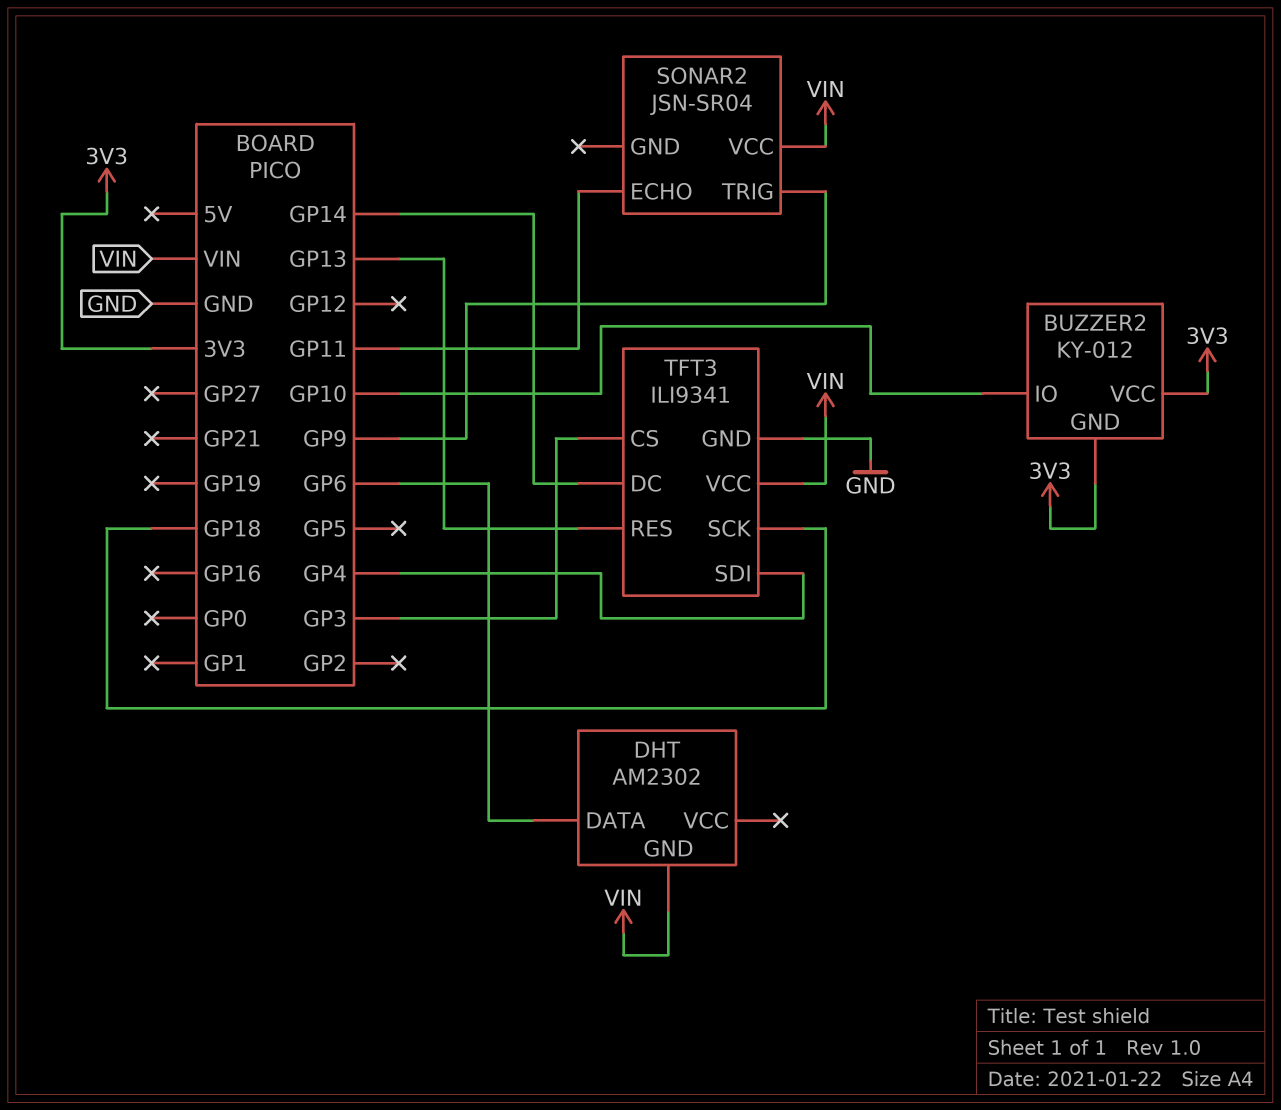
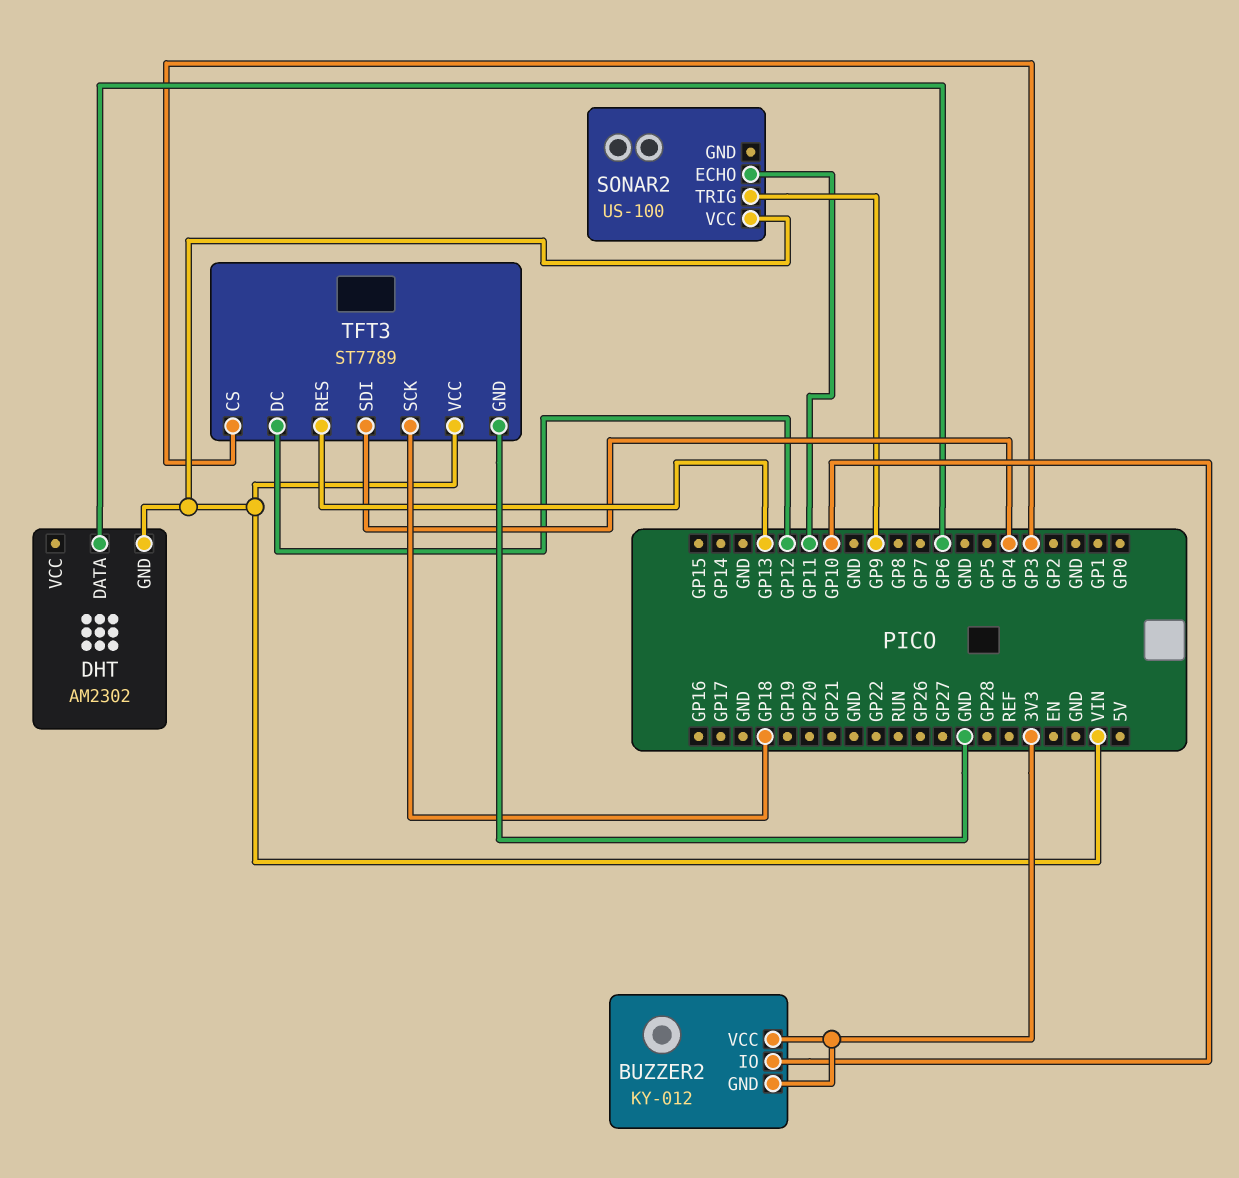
SONAR2: JSN-SR04 -> US-100
TFT3: ILI9341 -> ST7789
TFT3 pin DC: GP14 -> GP12

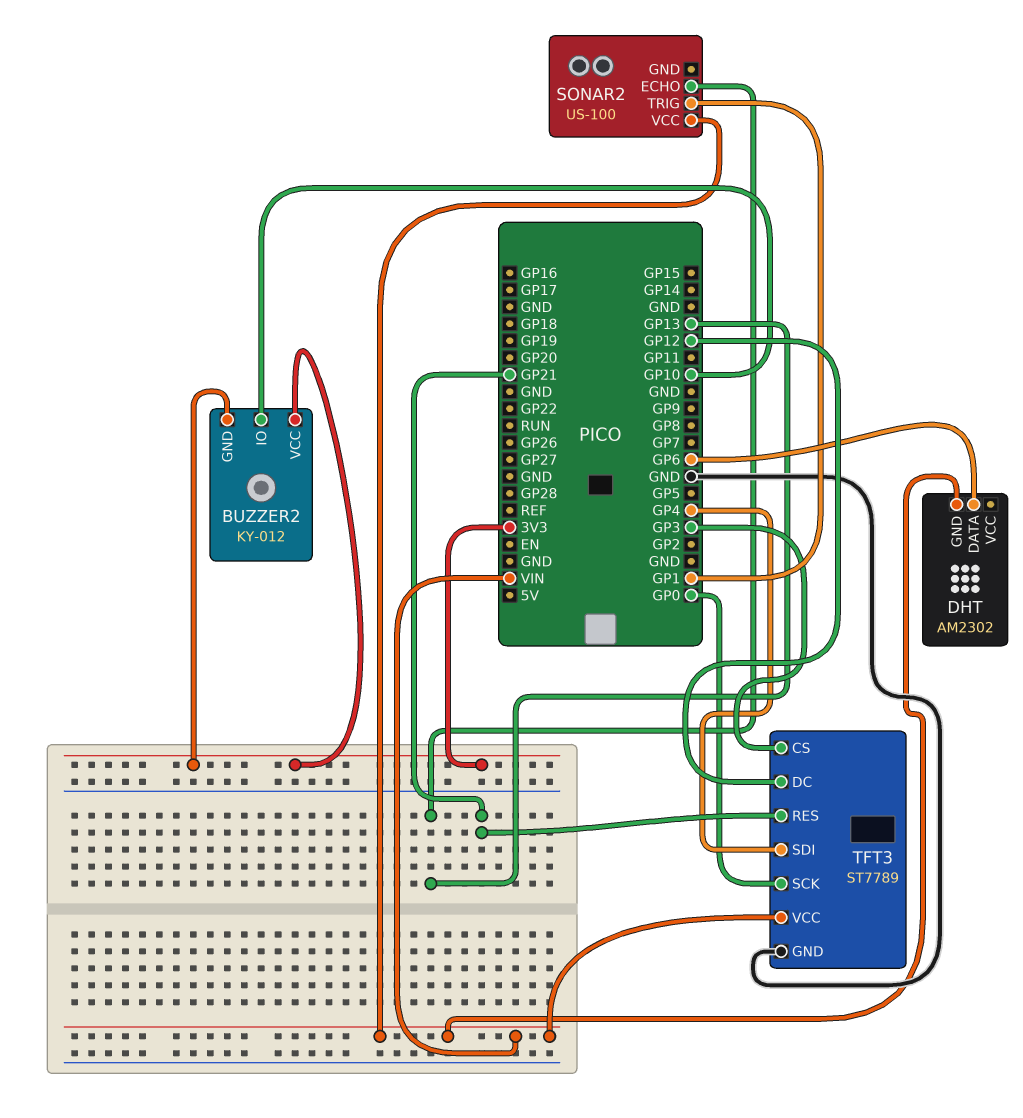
SONAR2 pin ECHO: GP11 -> GP13
SONAR2 pin TRIG: GP9 -> GP1
TFT3 pin RES: GP13 -> GP21
TFT3 pin SCK: GP18 -> GP0

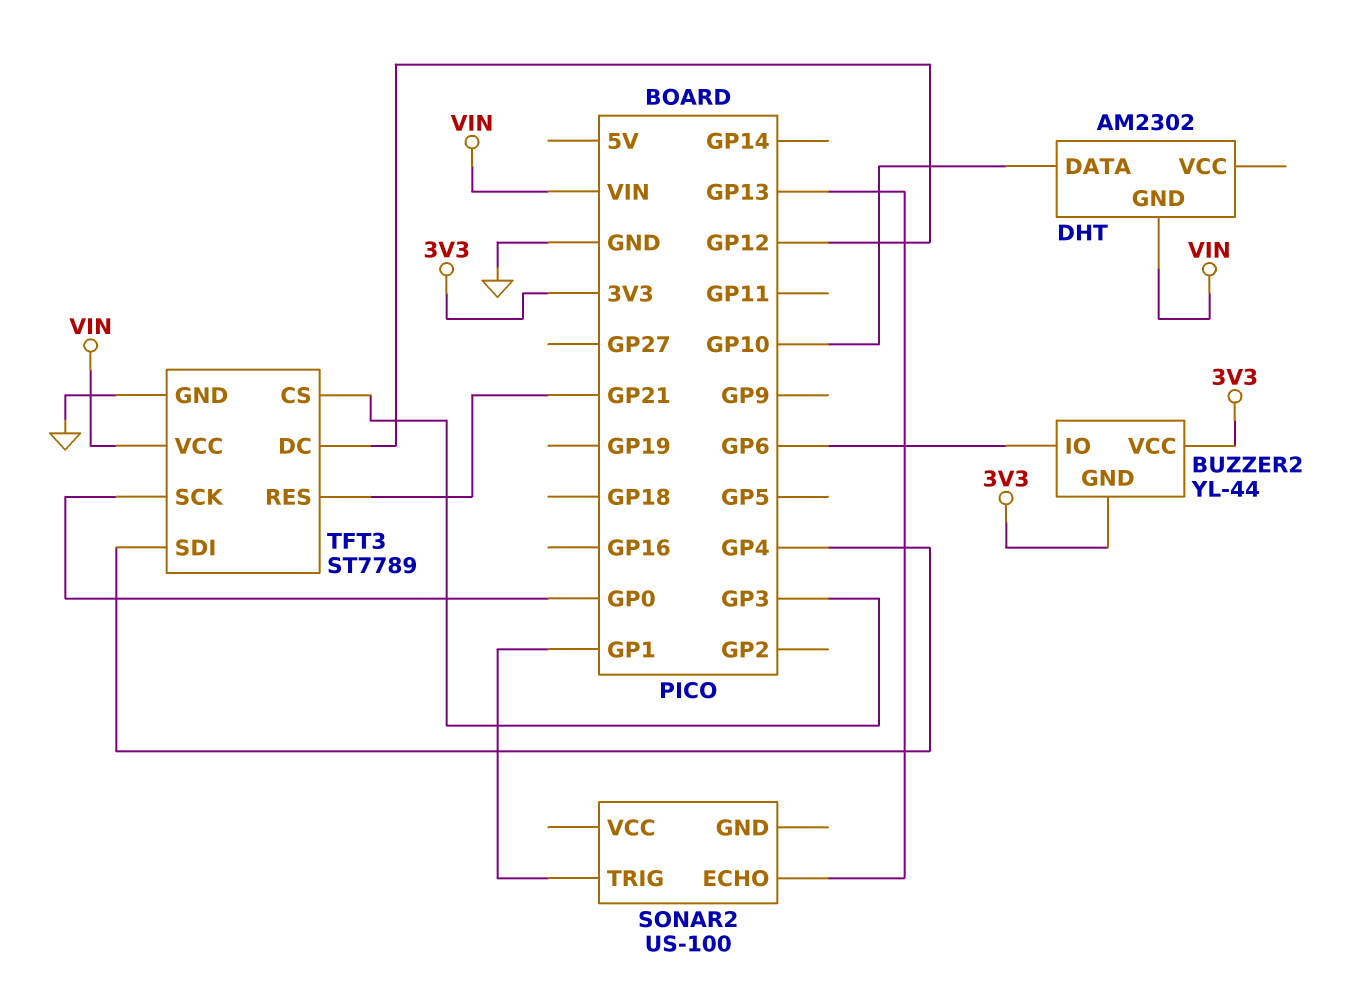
BUZZER2: KY-012 -> YL-44
BUZZER2 pin IO: GP10 -> GP6
DHT pin DATA: GP6 -> GP10
SONAR2 pin VCC: VIN -> none

